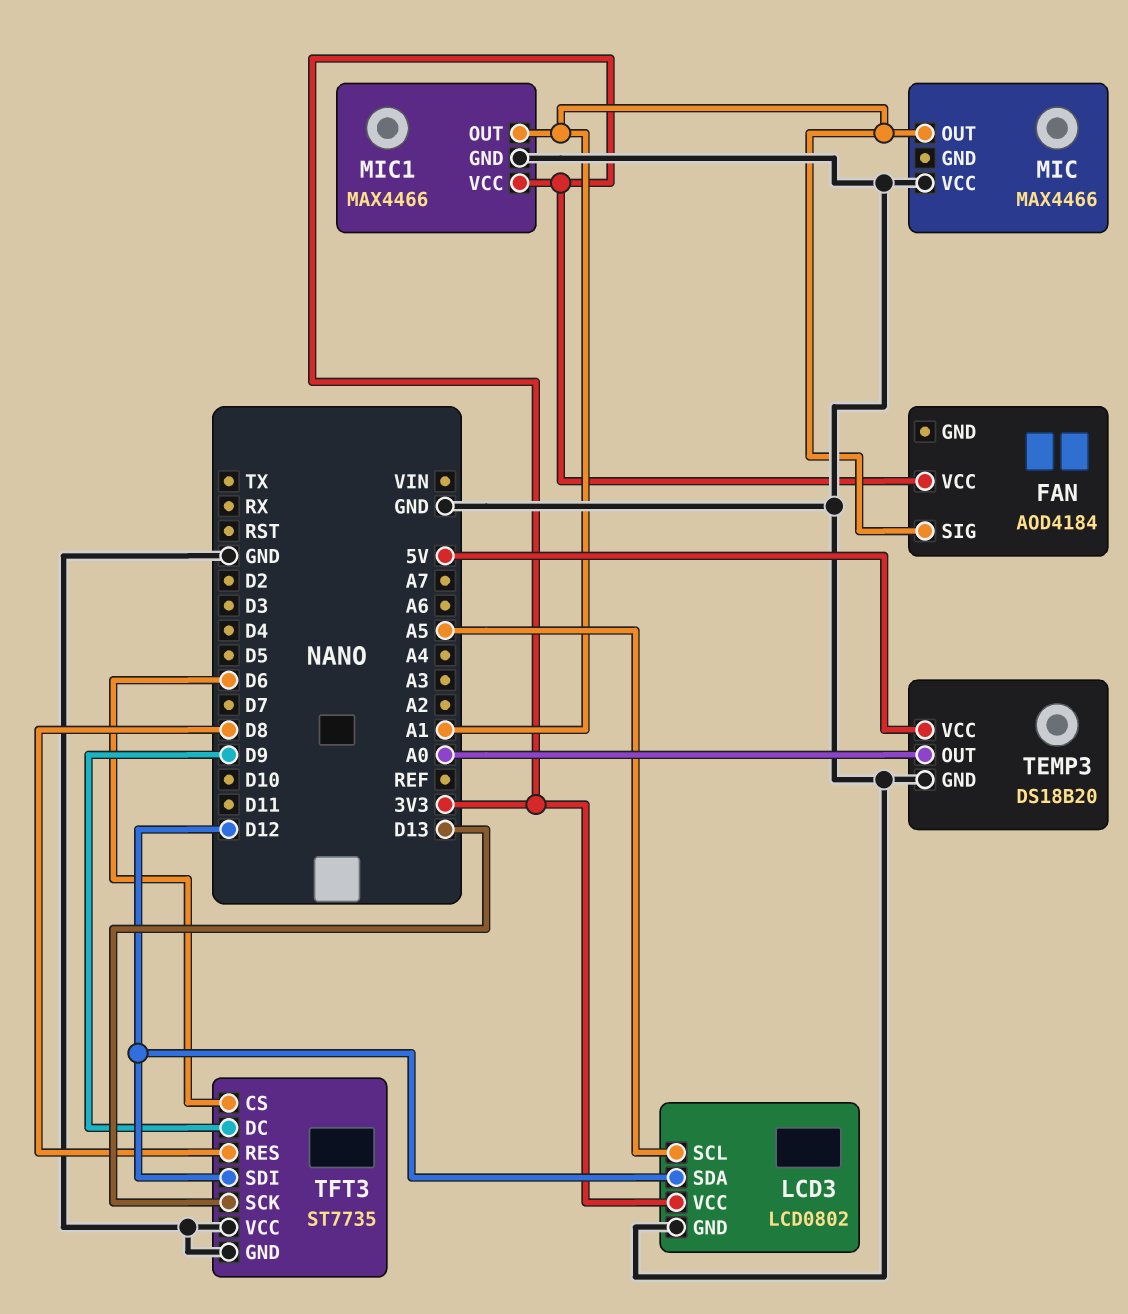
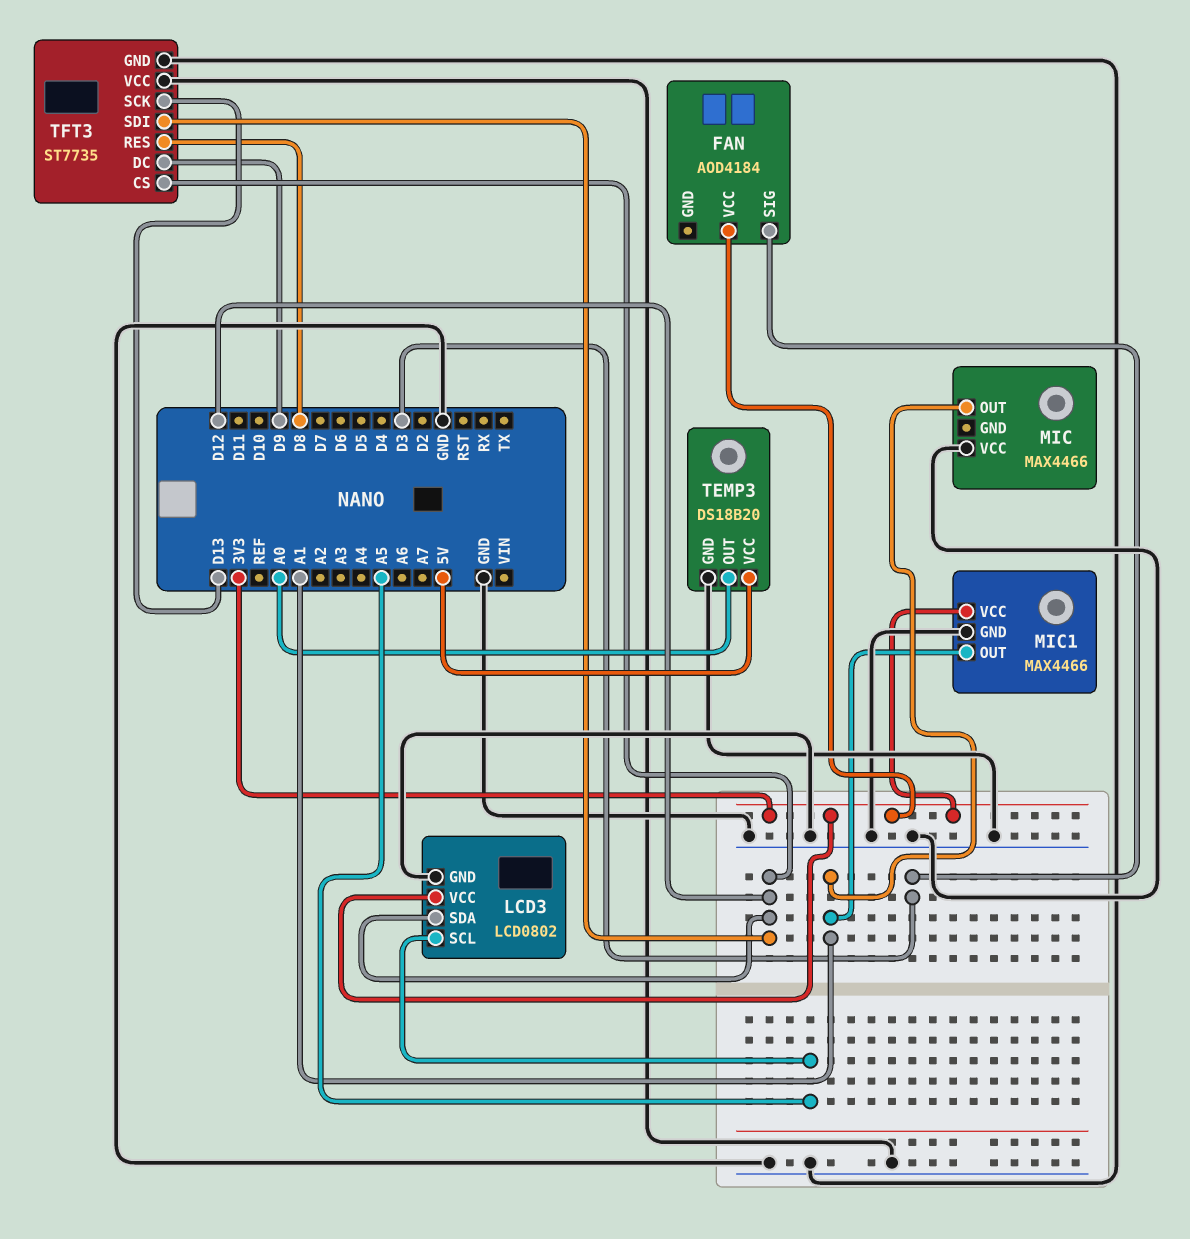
FAN pin SIG: A1 -> D3
TFT3 pin CS: D6 -> D12

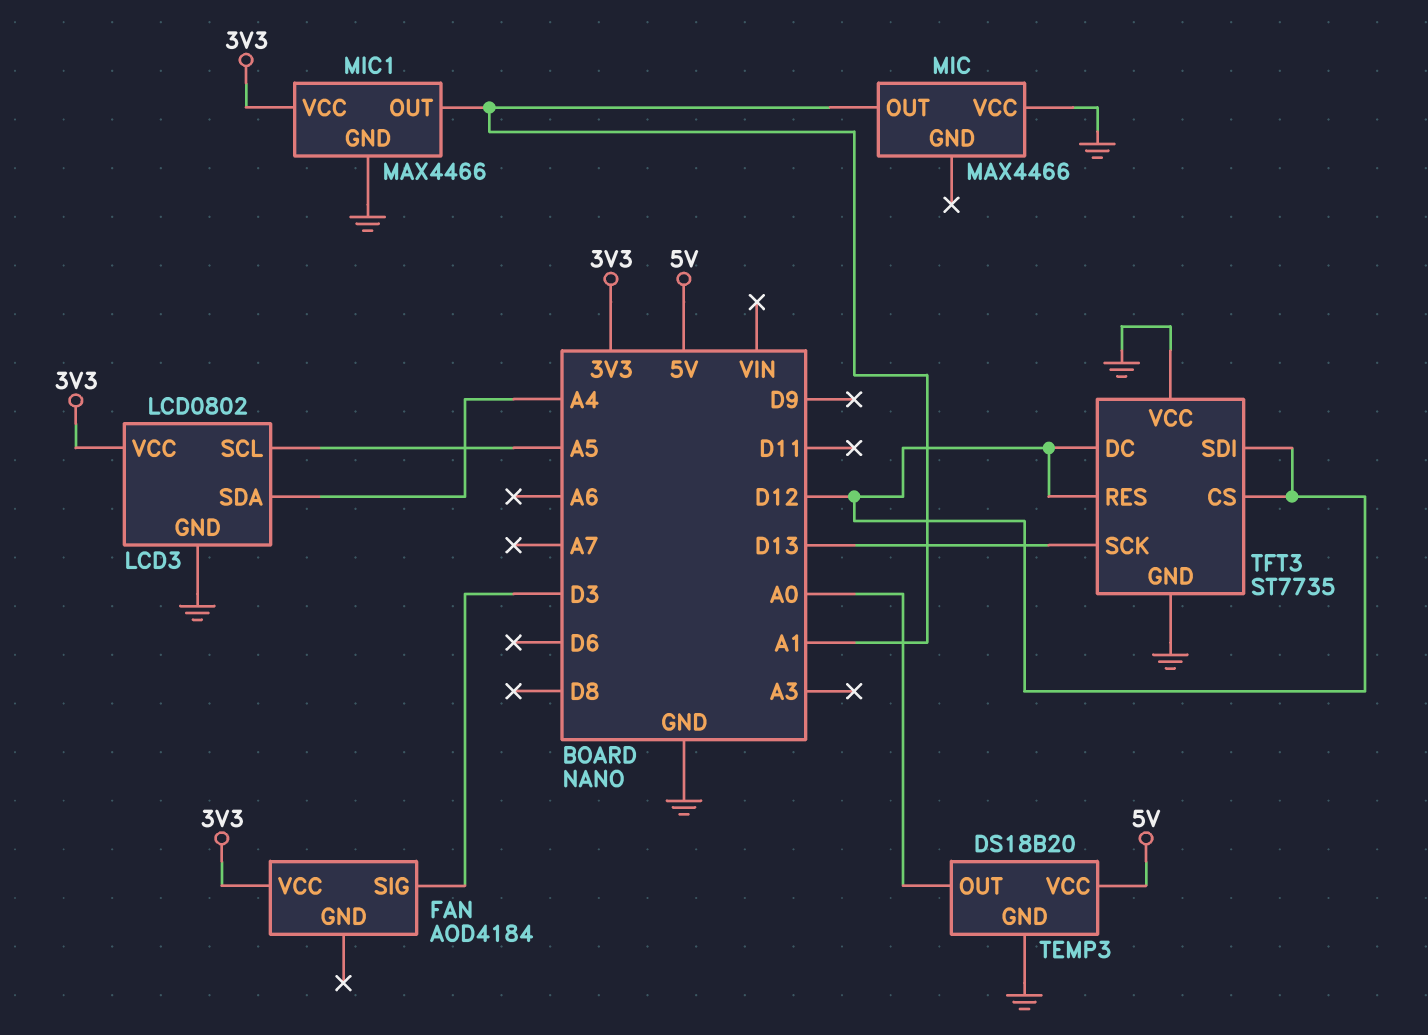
LCD3 pin SDA: D12 -> A4
TFT3 pin DC: D9 -> D12
TFT3 pin RES: D8 -> D12

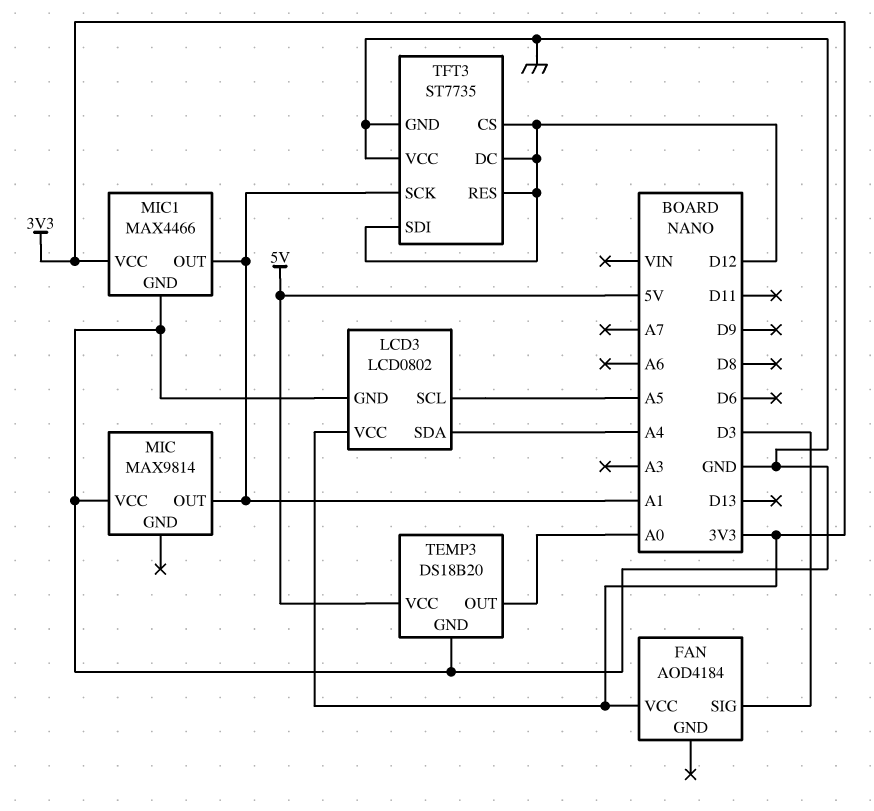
MIC: MAX4466 -> MAX9814
TFT3 pin SCK: D13 -> A1

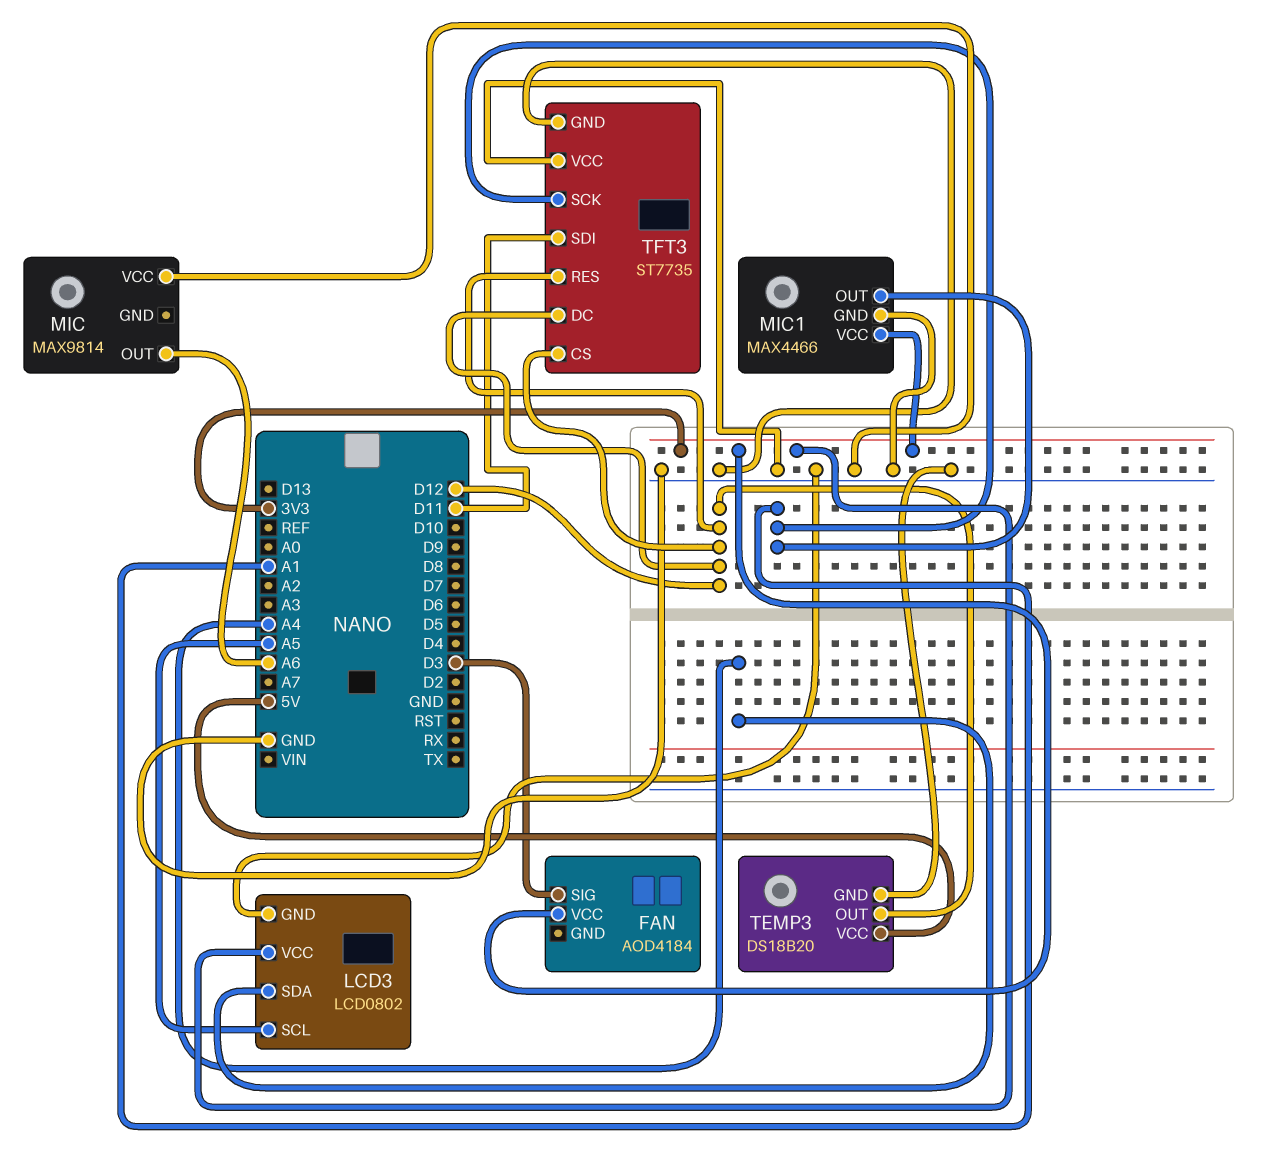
MIC pin OUT: A1 -> A6
TEMP3 pin OUT: A0 -> D12
TFT3 pin SDI: D12 -> D11

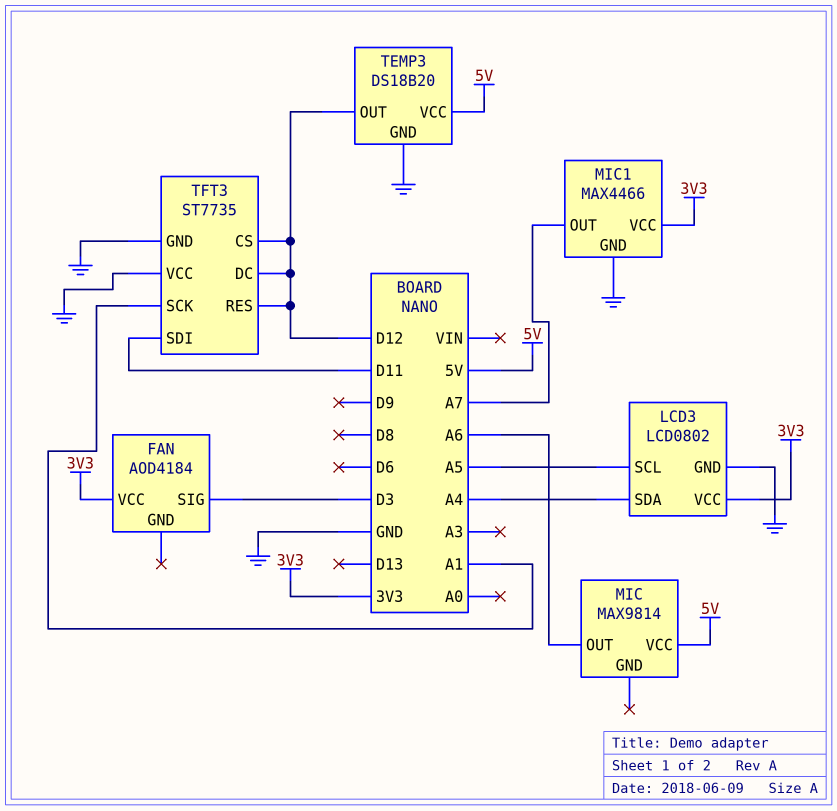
MIC pin VCC: GND -> 5V
MIC1 pin OUT: A1 -> A7

